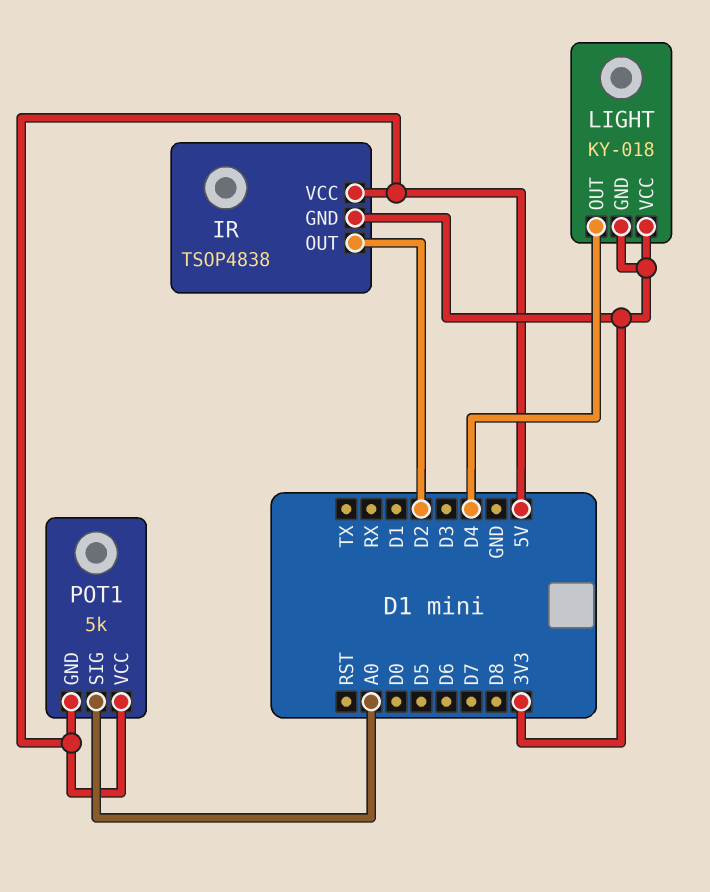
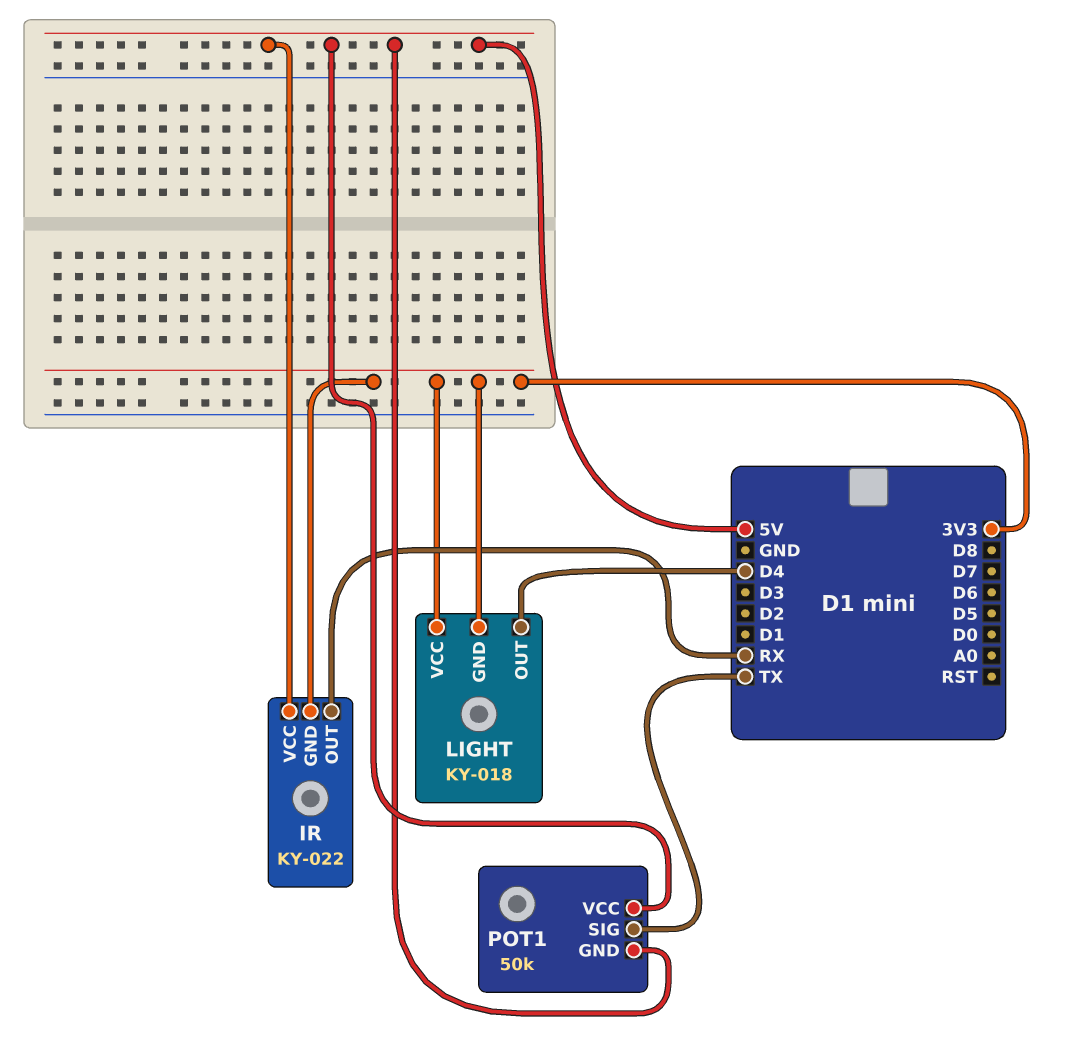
IR: TSOP4838 -> KY-022
IR pin OUT: D2 -> RX
POT1: 5k -> 50k
POT1 pin SIG: A0 -> TX

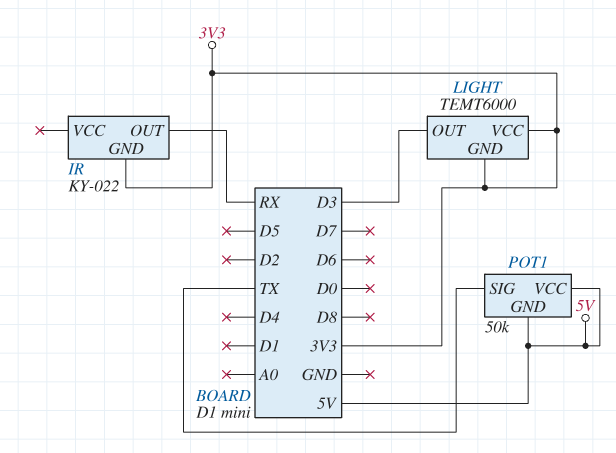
IR pin VCC: 5V -> none
LIGHT: KY-018 -> TEMT6000
LIGHT pin OUT: D4 -> D3

